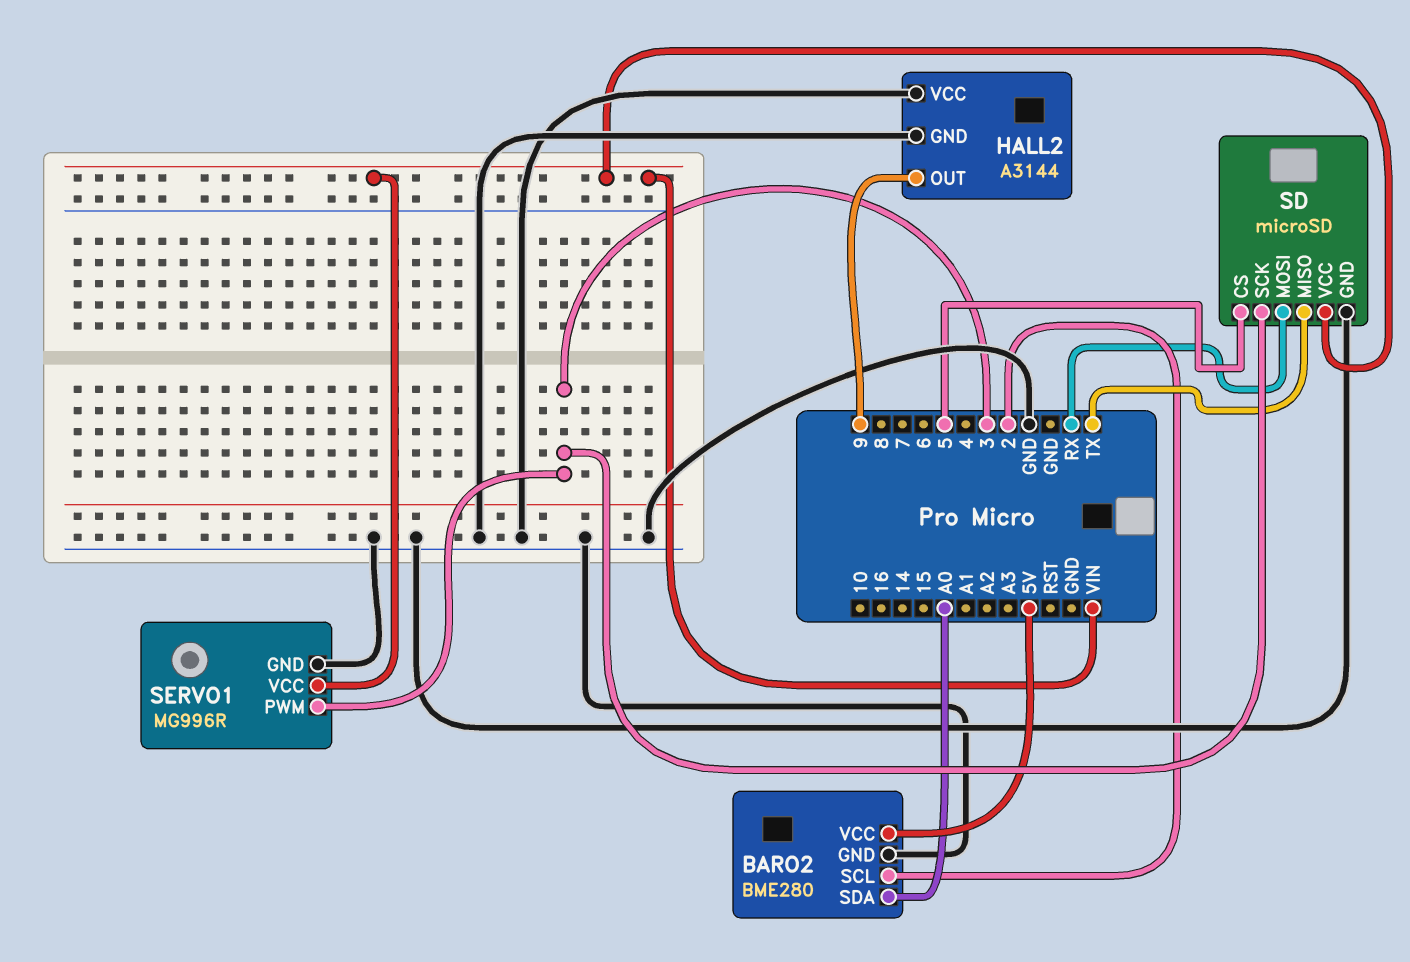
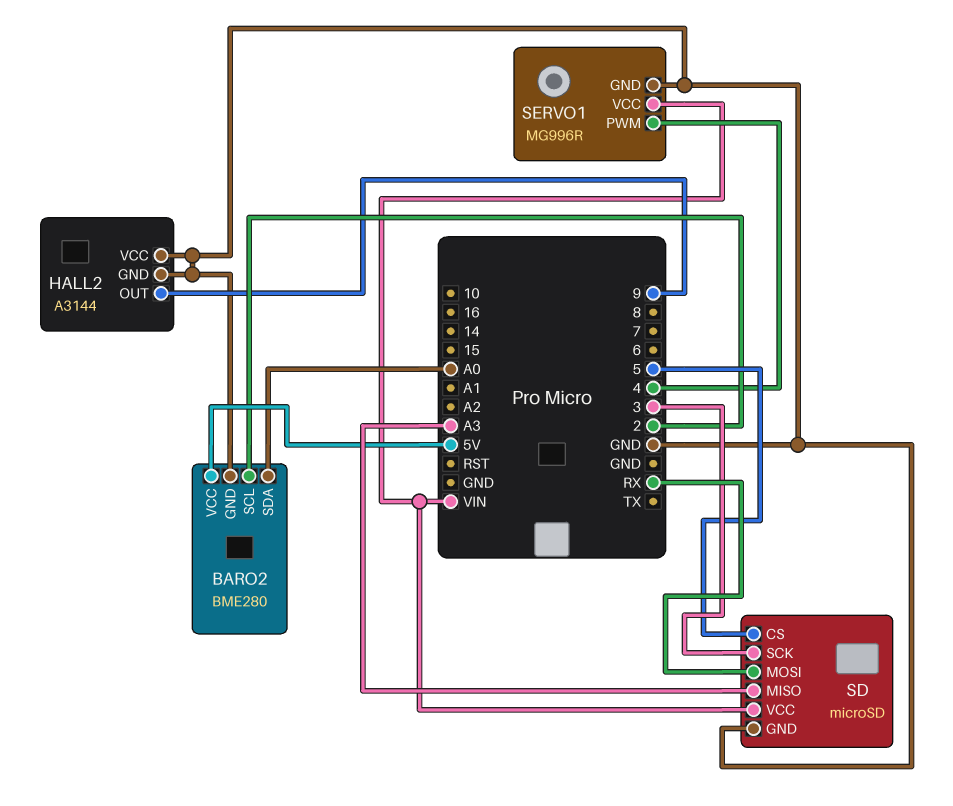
SD pin MISO: TX -> A3
SERVO1 pin PWM: 3 -> 4

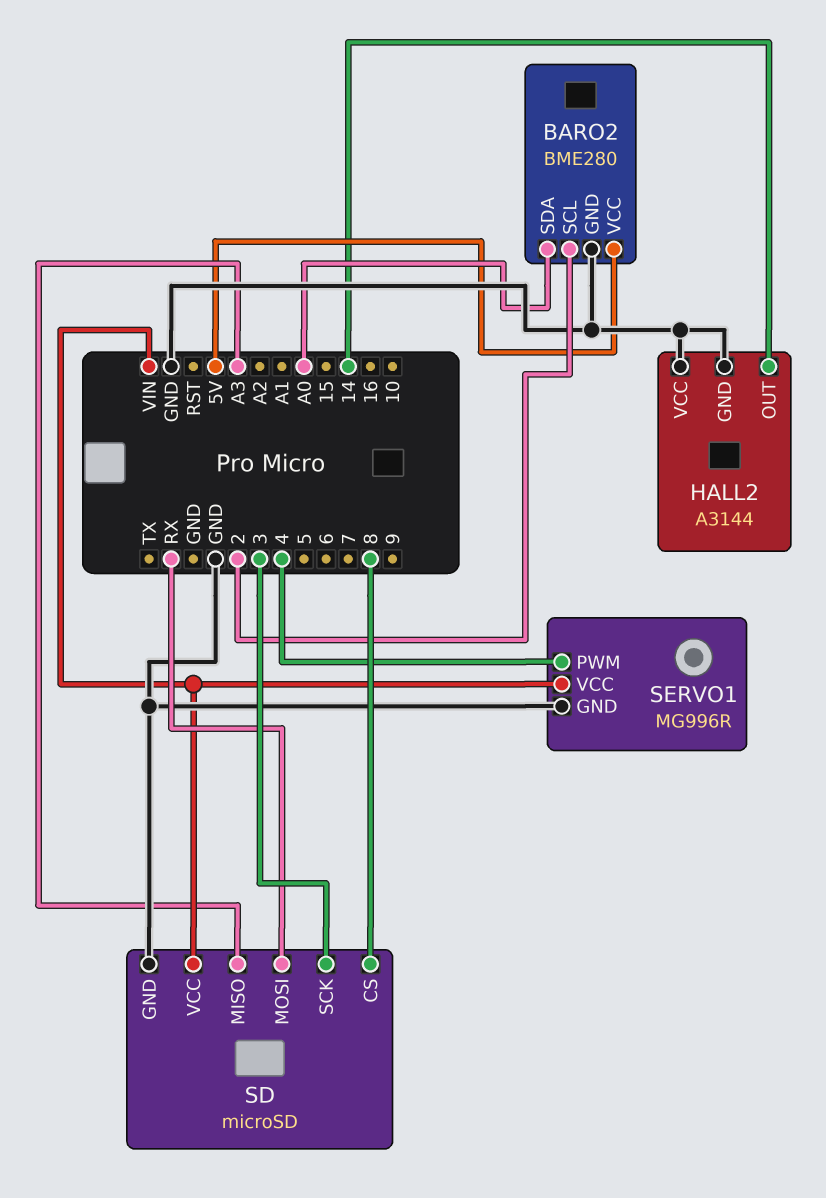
HALL2 pin OUT: 9 -> 14
SD pin CS: 5 -> 8

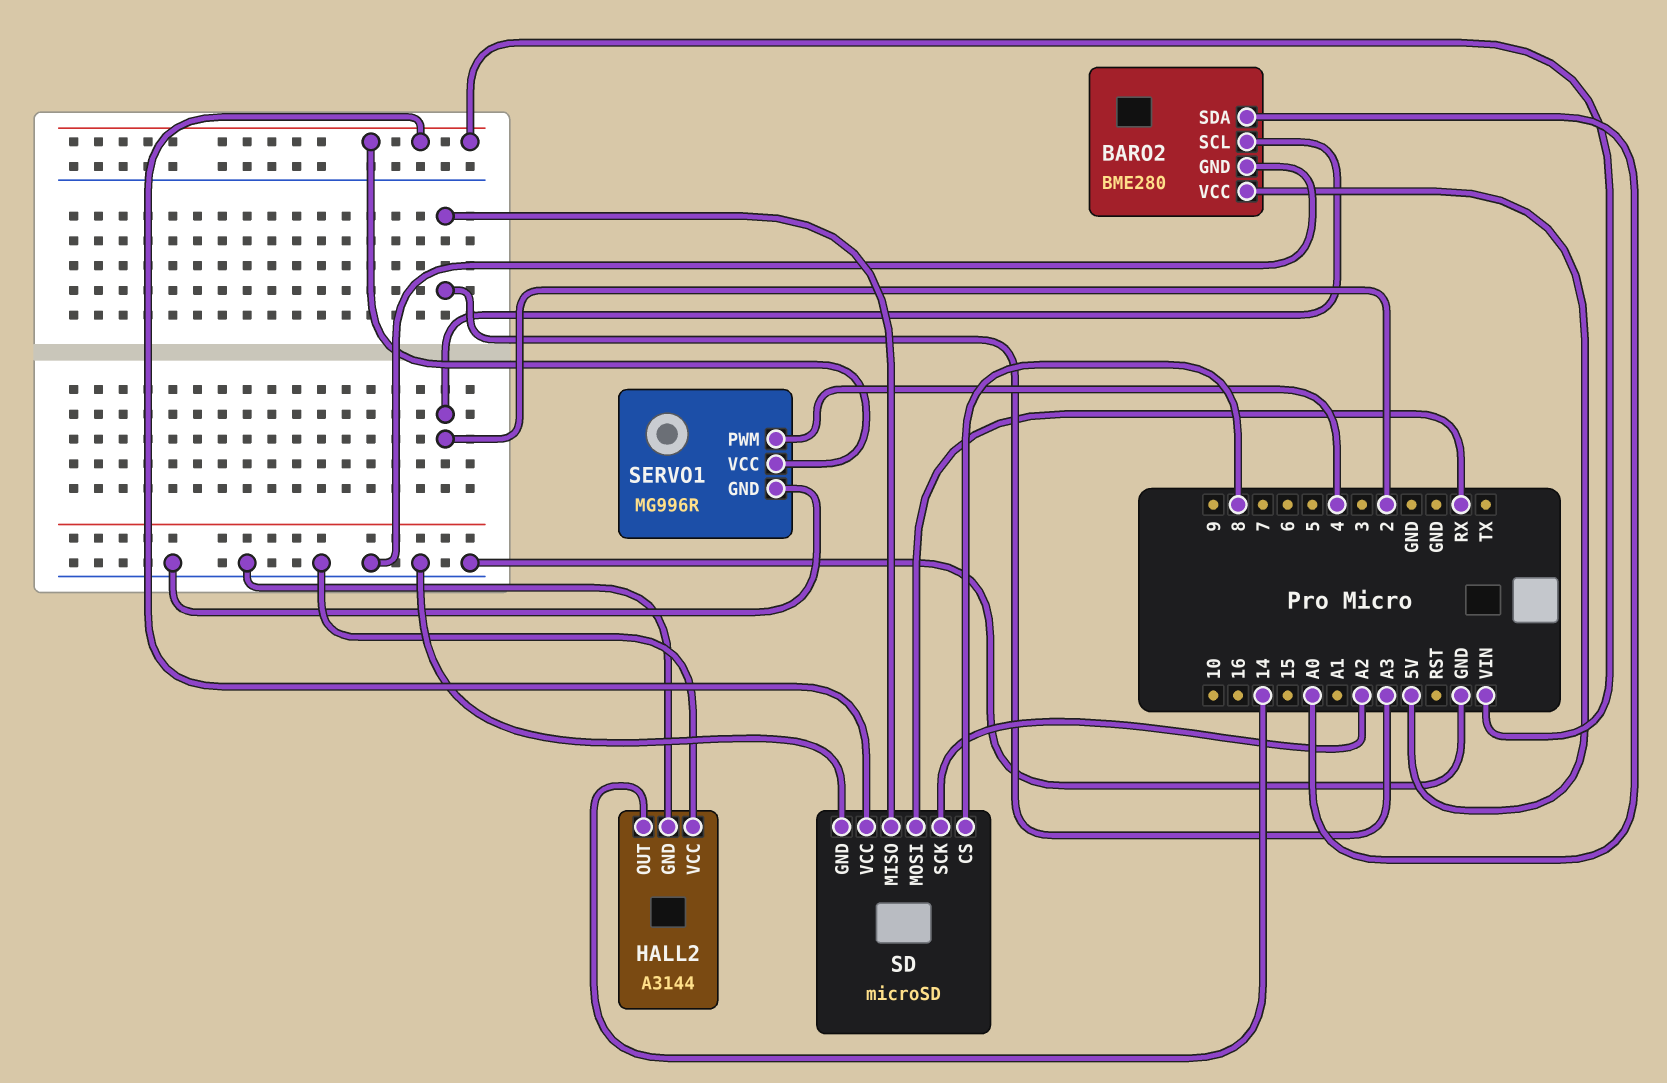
SD pin SCK: 3 -> A2

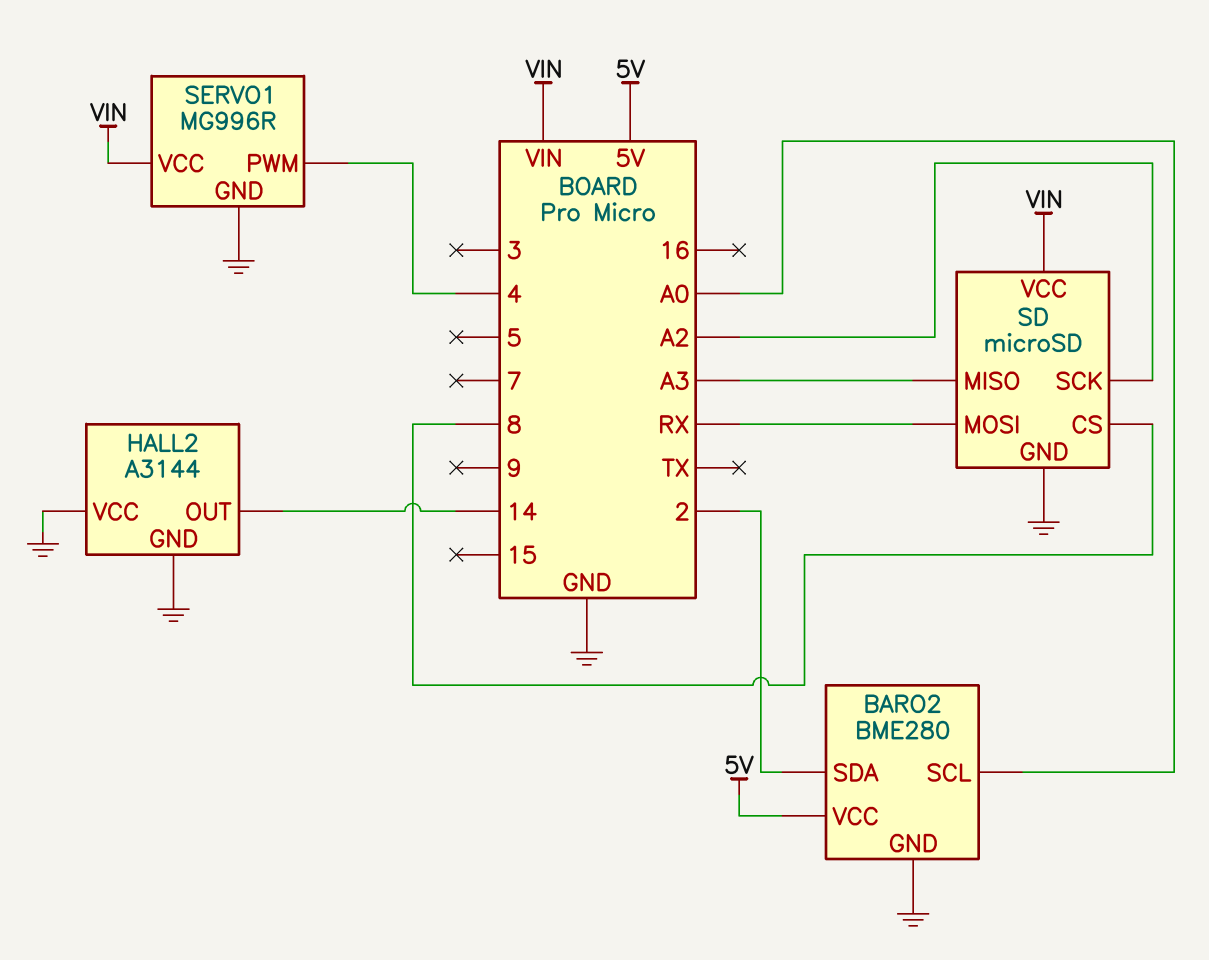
BARO2 pin SCL: 2 -> A0
BARO2 pin SDA: A0 -> 2

